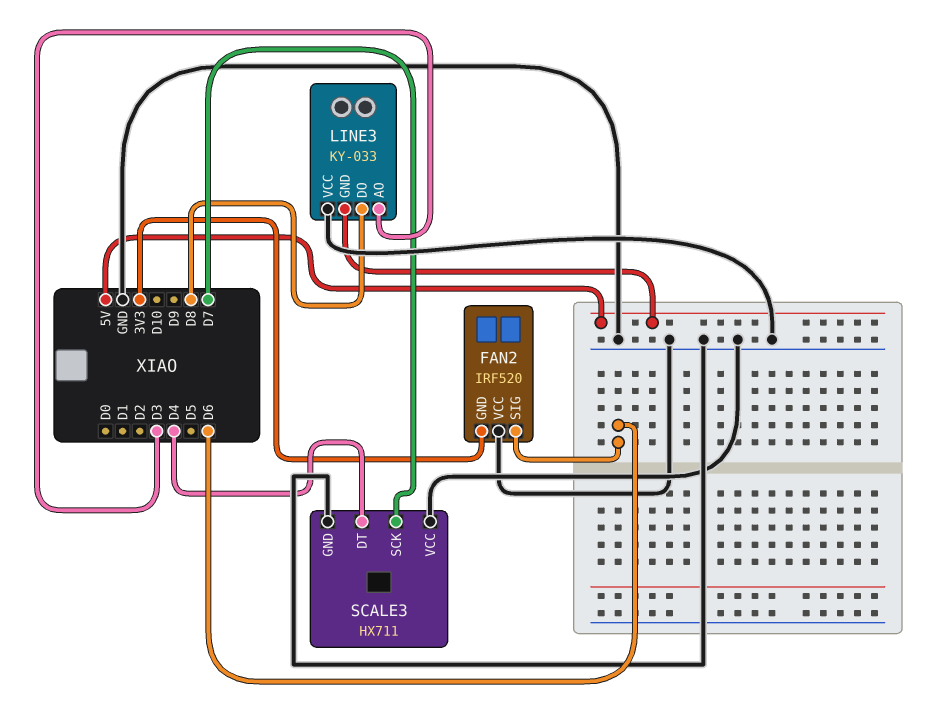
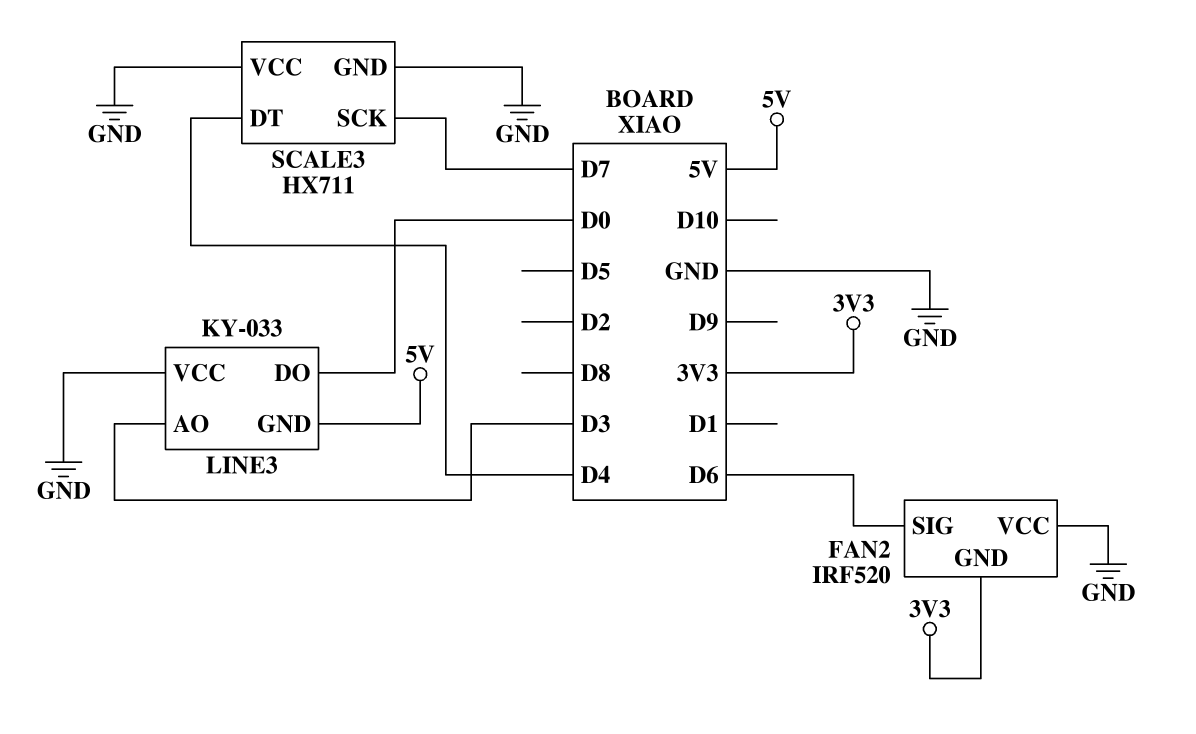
LINE3 pin DO: D8 -> D0

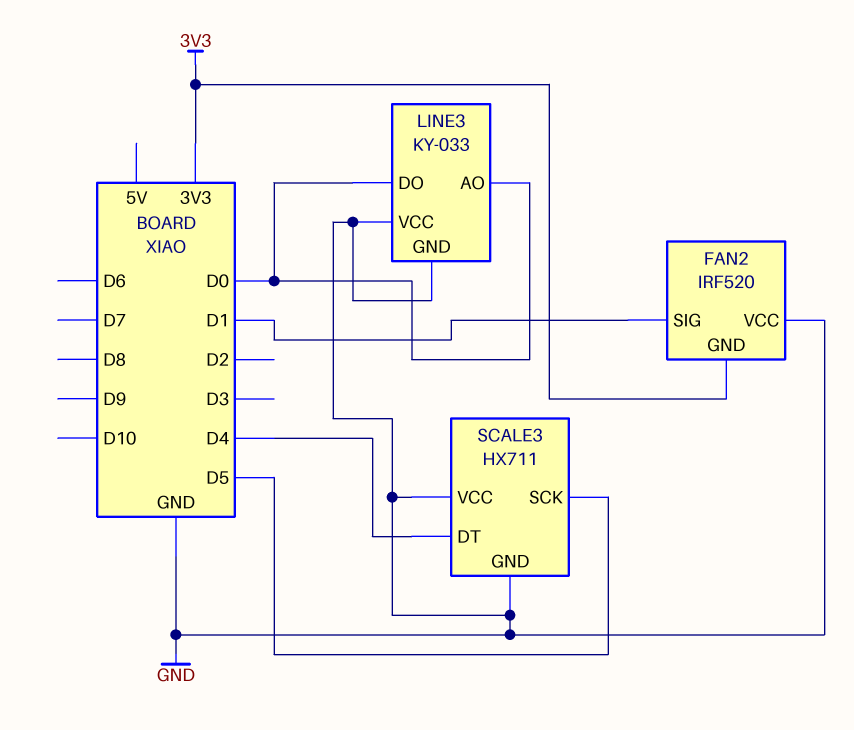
FAN2 pin SIG: D6 -> D1
LINE3 pin AO: D3 -> D0
LINE3 pin GND: 5V -> GND
SCALE3 pin SCK: D7 -> D5

